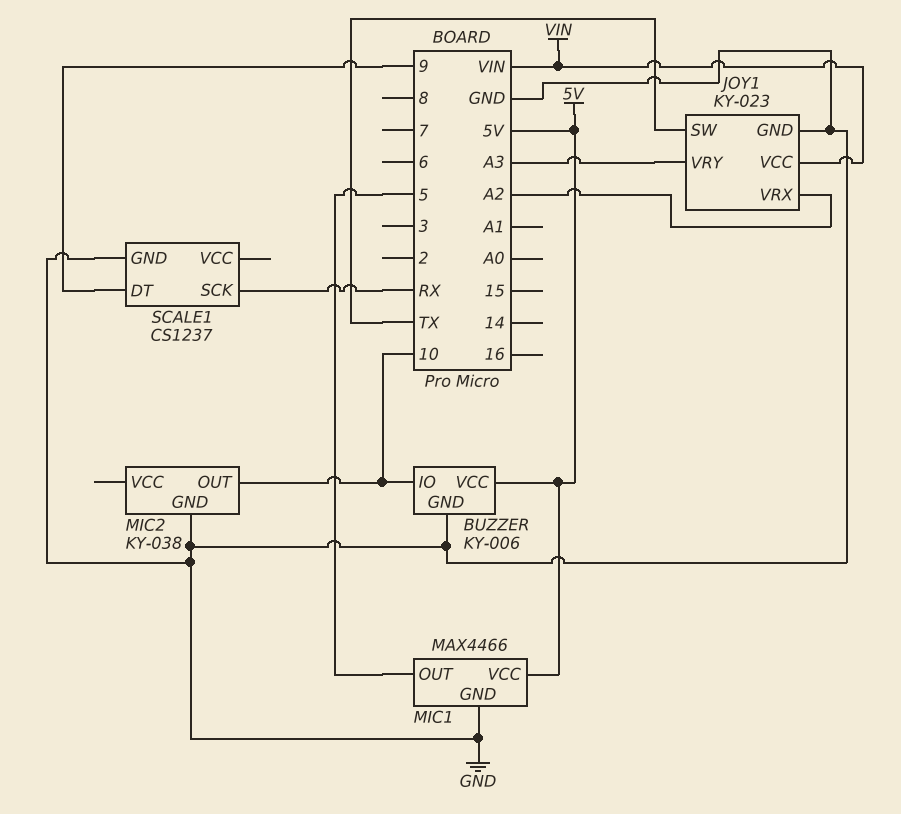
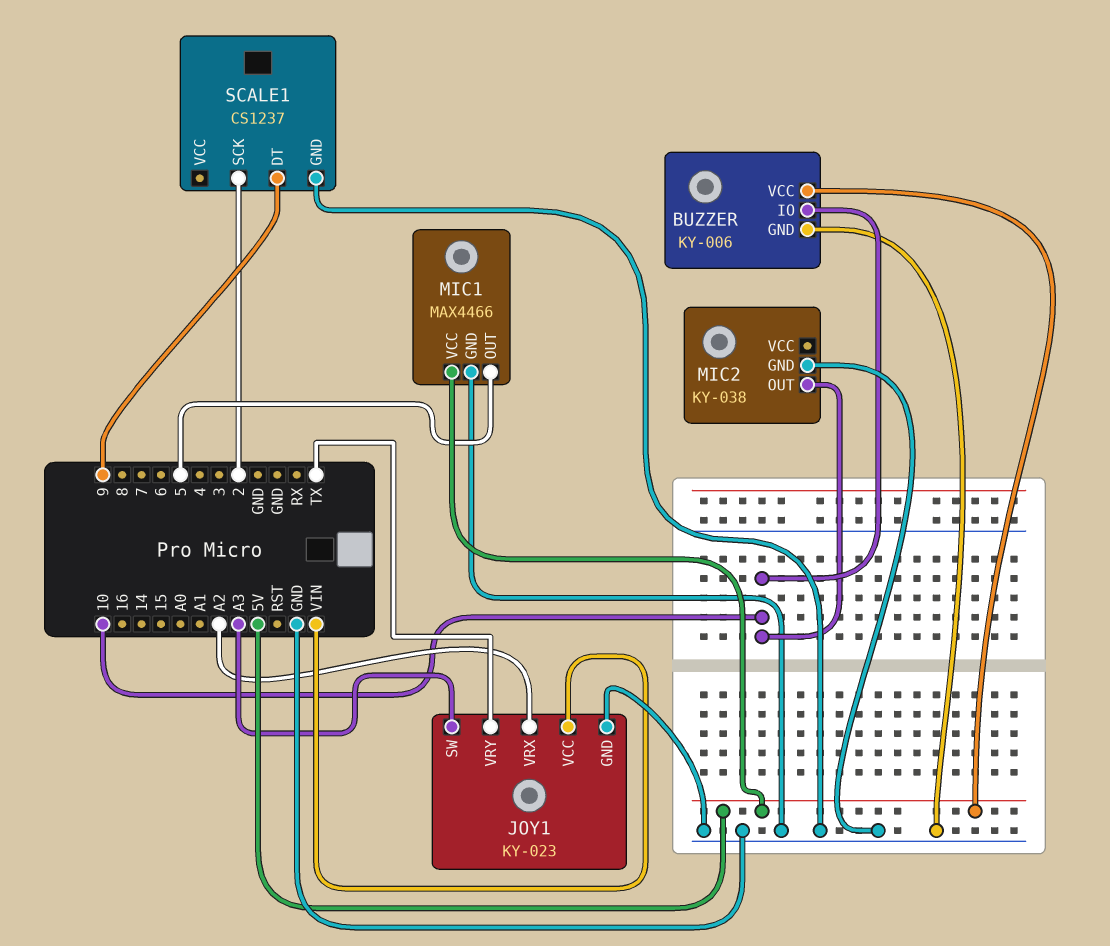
JOY1 pin SW: TX -> A3
JOY1 pin VRY: A3 -> TX
SCALE1 pin SCK: RX -> 2

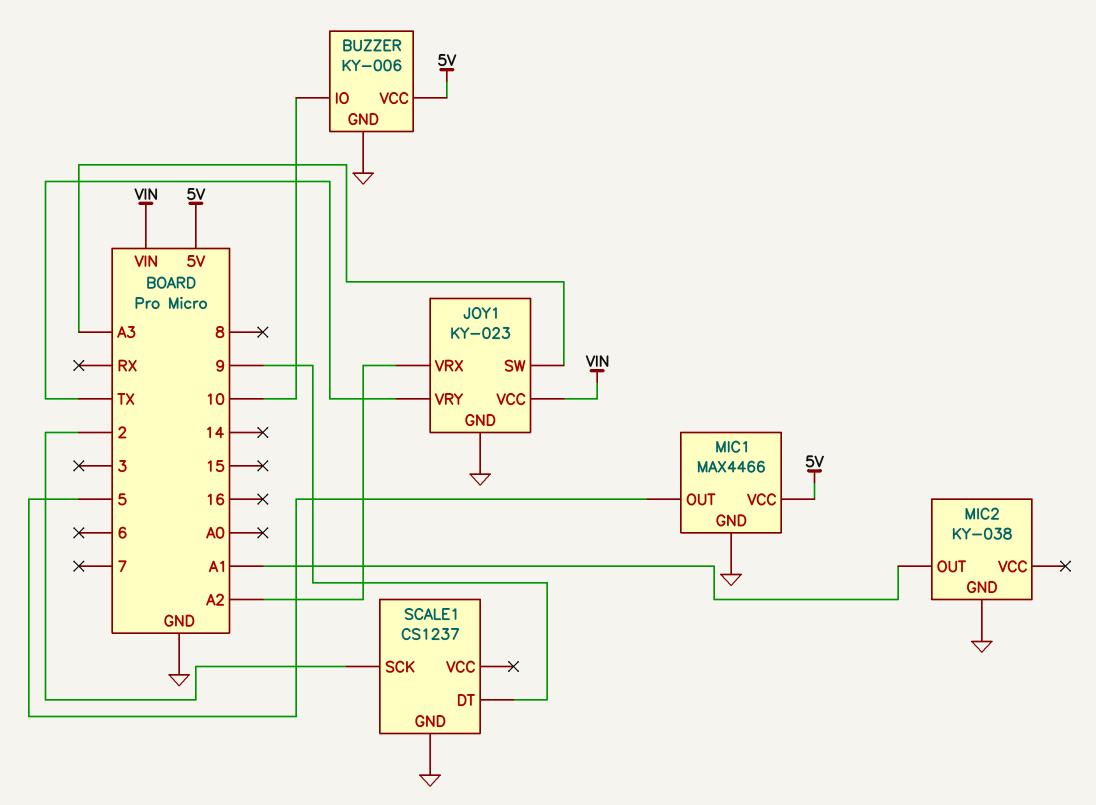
MIC2 pin OUT: 10 -> A1

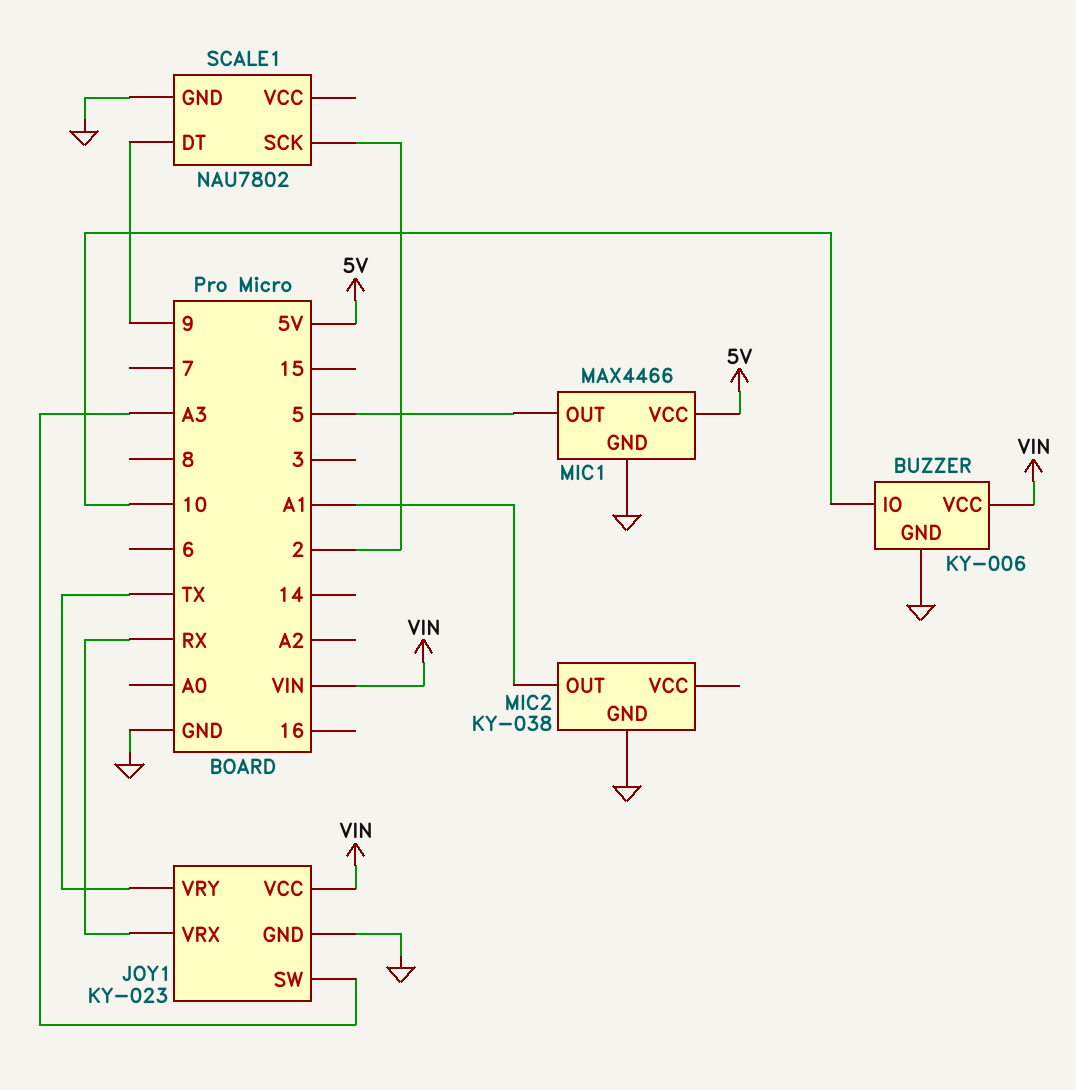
BUZZER pin VCC: 5V -> VIN
JOY1 pin VRX: A2 -> RX
SCALE1: CS1237 -> NAU7802

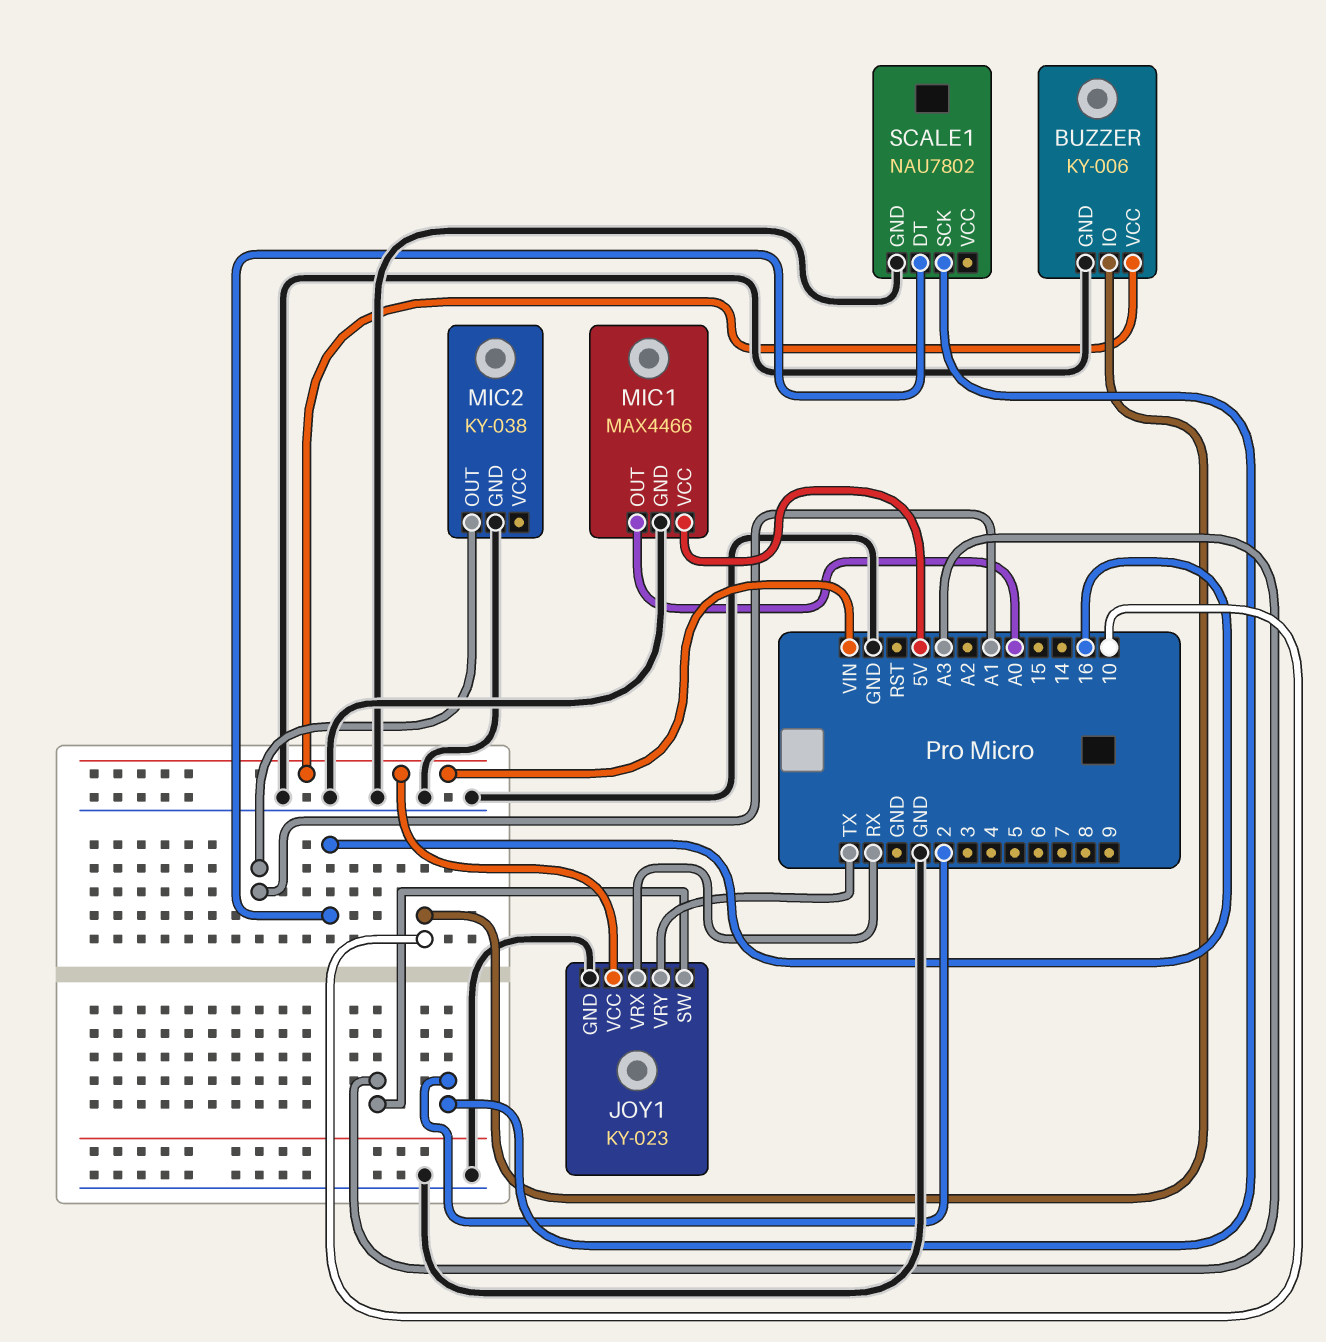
MIC1 pin OUT: 5 -> A0
SCALE1 pin DT: 9 -> 16

